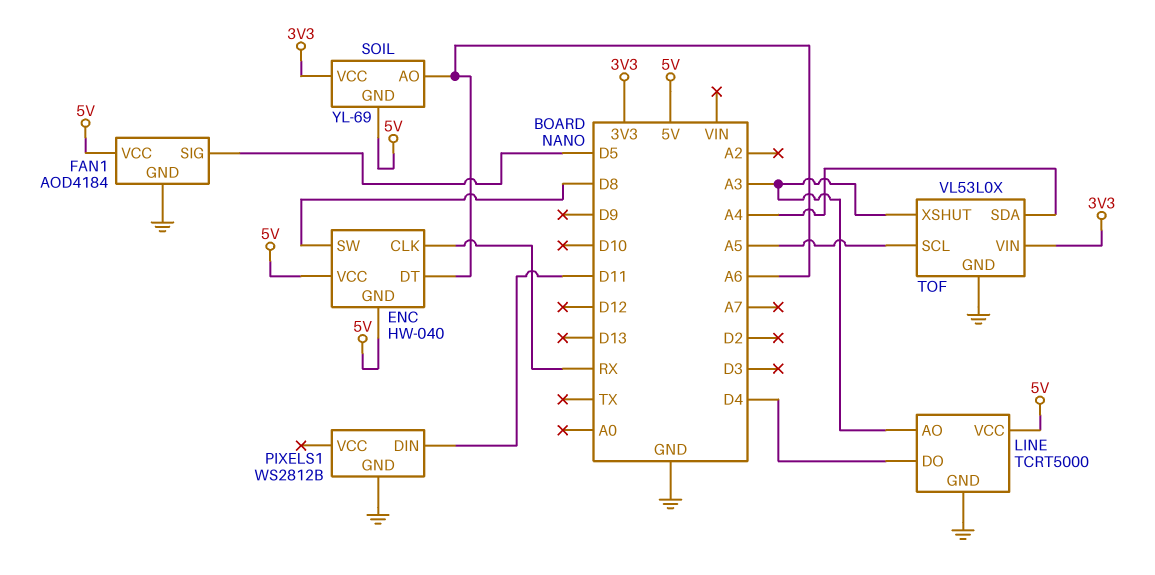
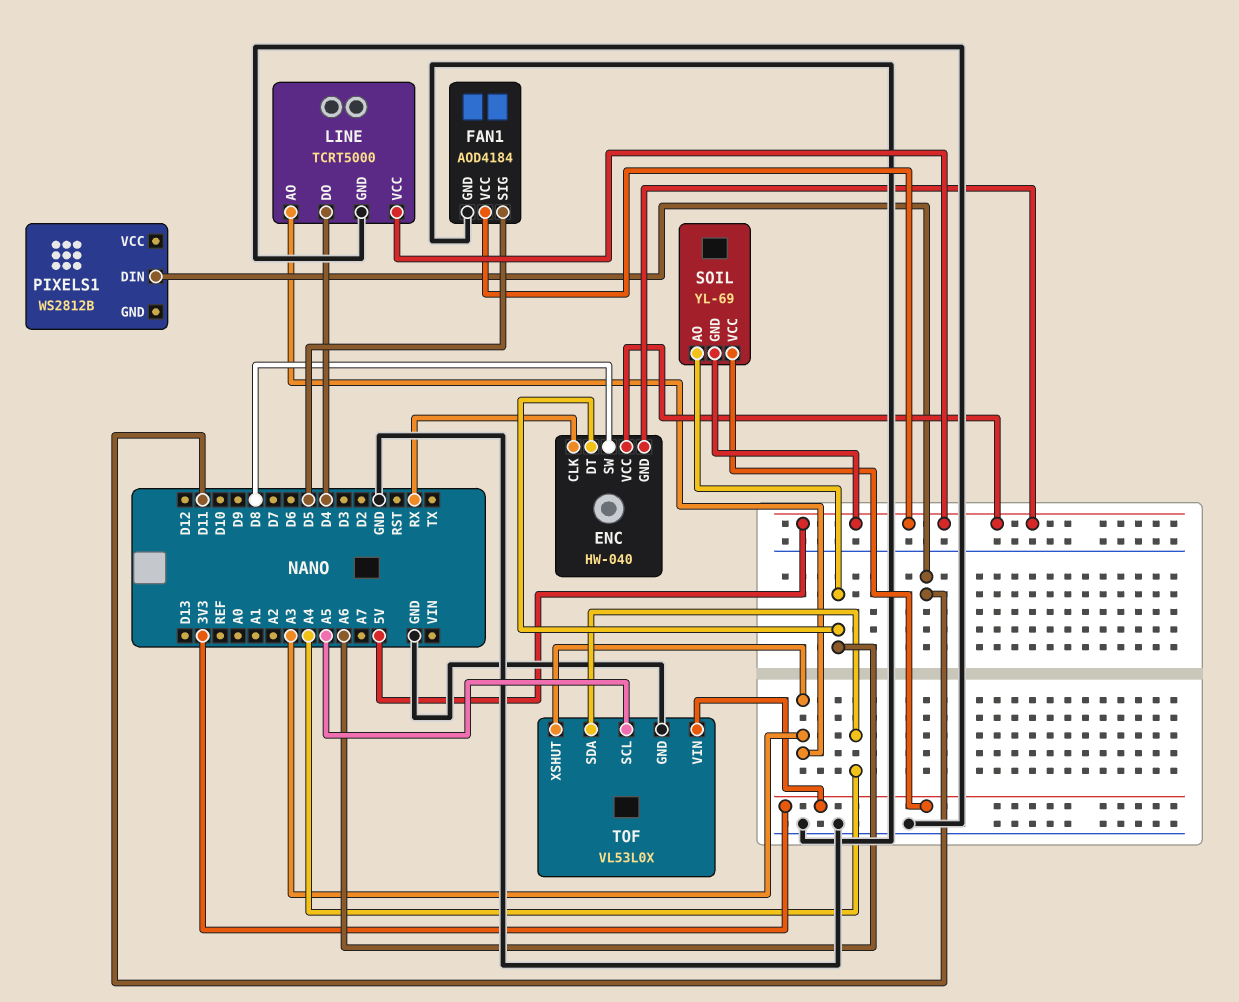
PIXELS1 pin GND: GND -> none

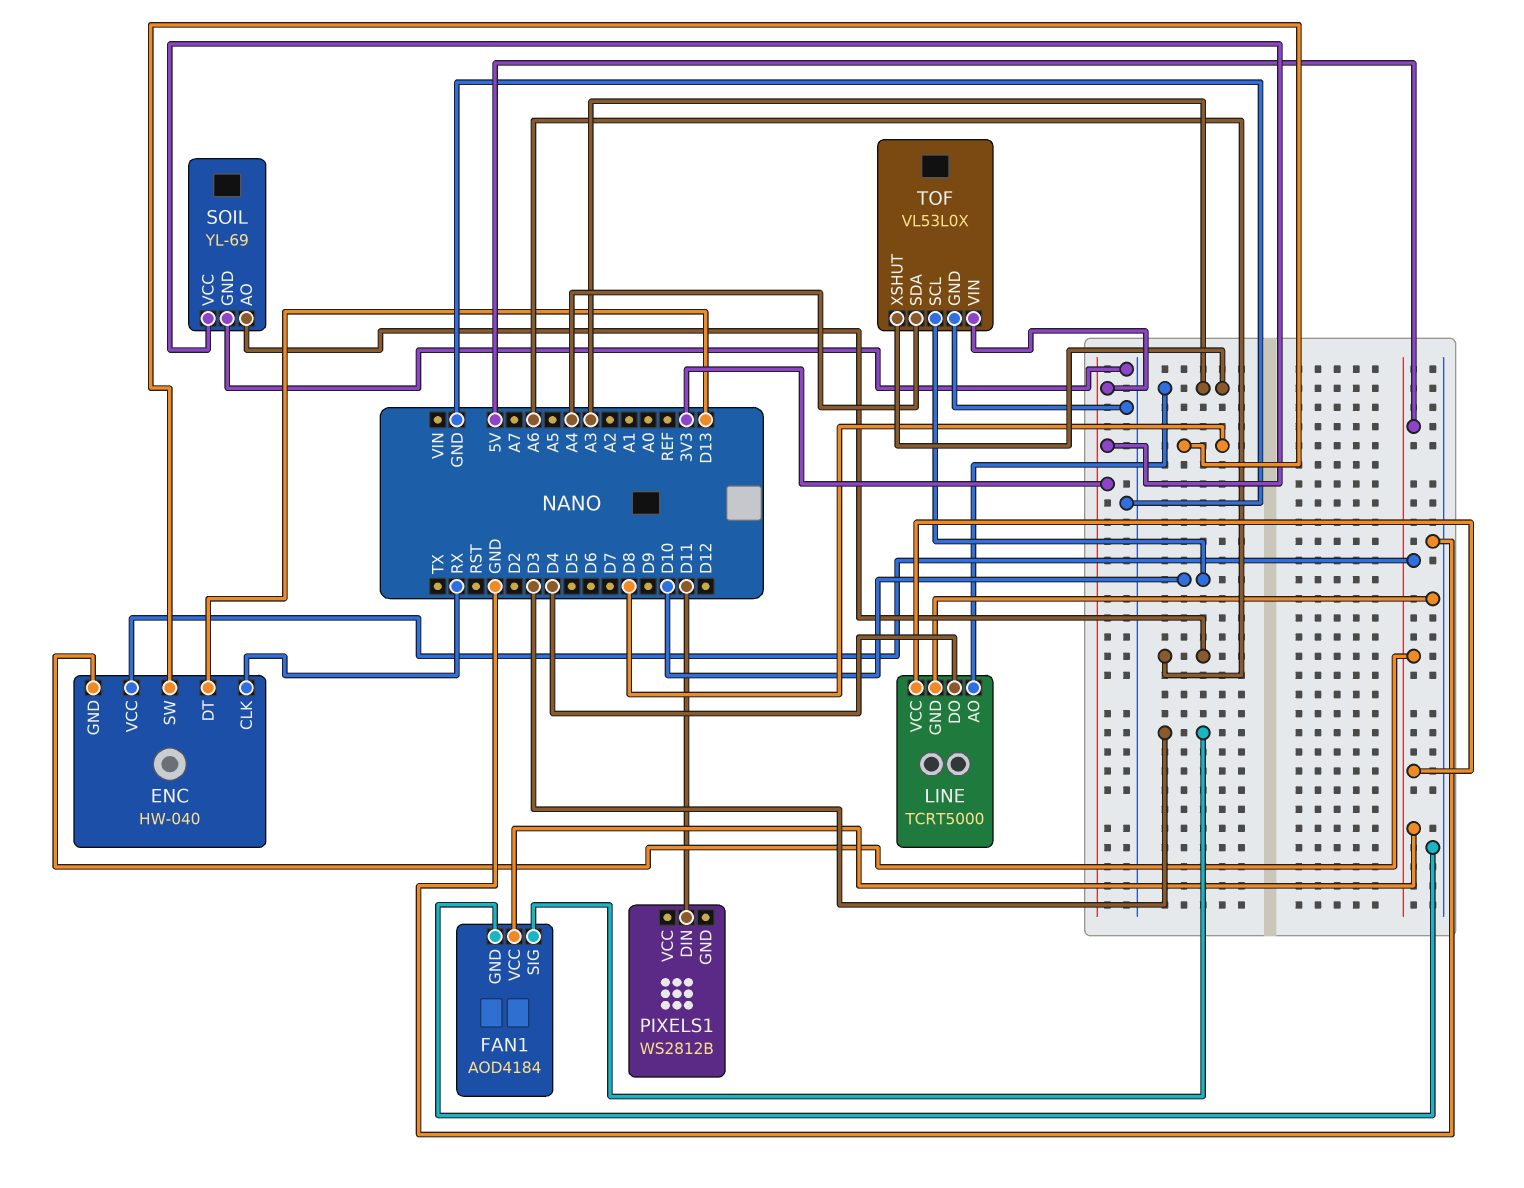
ENC pin DT: A6 -> D13
FAN1 pin SIG: D5 -> D3
SOIL pin GND: 5V -> GND
TOF pin SCL: A5 -> D10

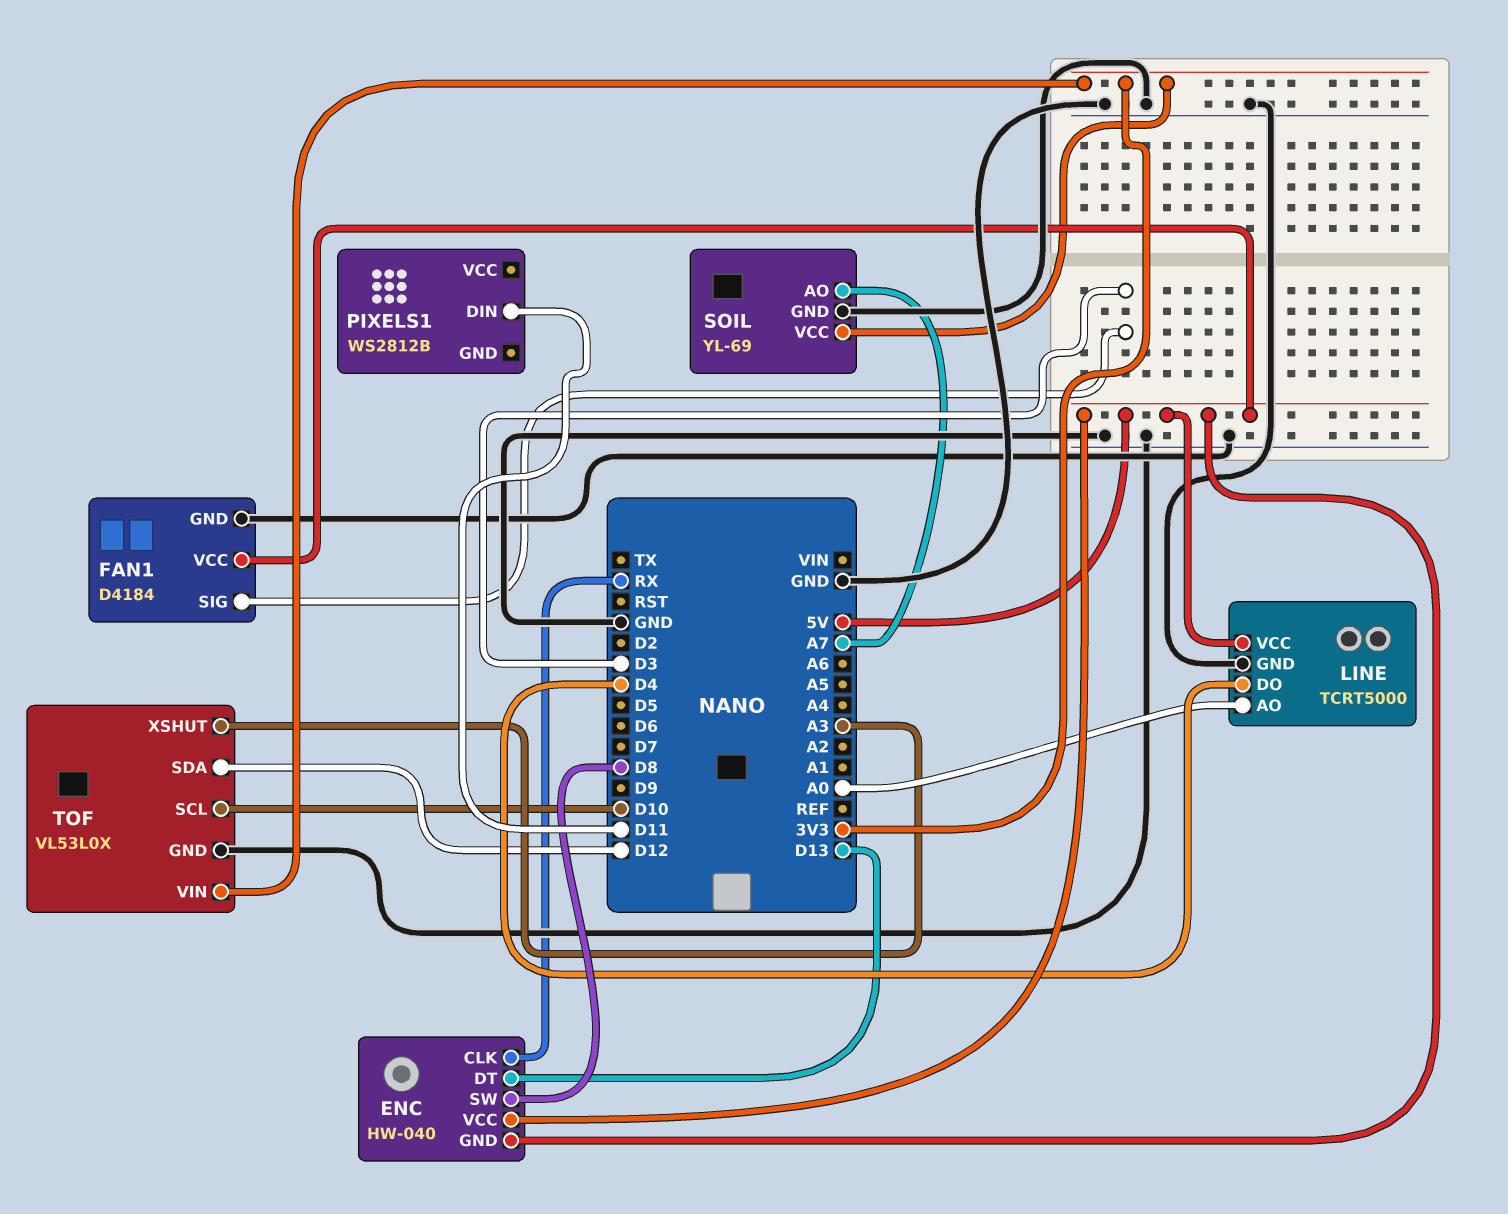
FAN1: AOD4184 -> D4184
LINE pin AO: A3 -> A0
SOIL pin AO: A6 -> A7
TOF pin SDA: A4 -> D12

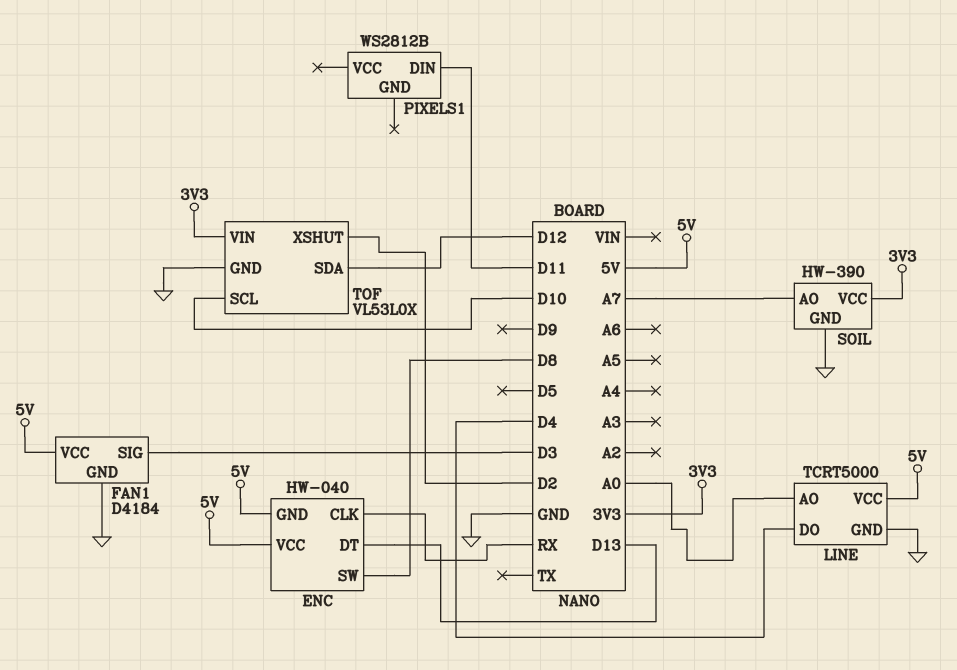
SOIL: YL-69 -> HW-390
TOF pin XSHUT: A3 -> D2

